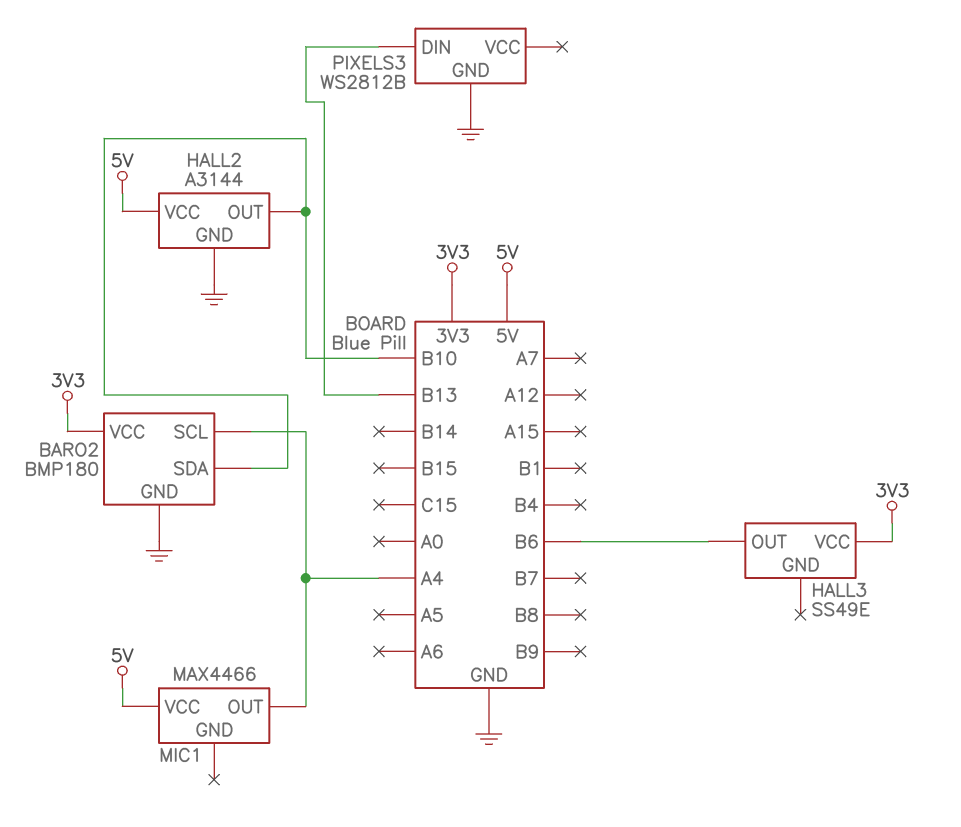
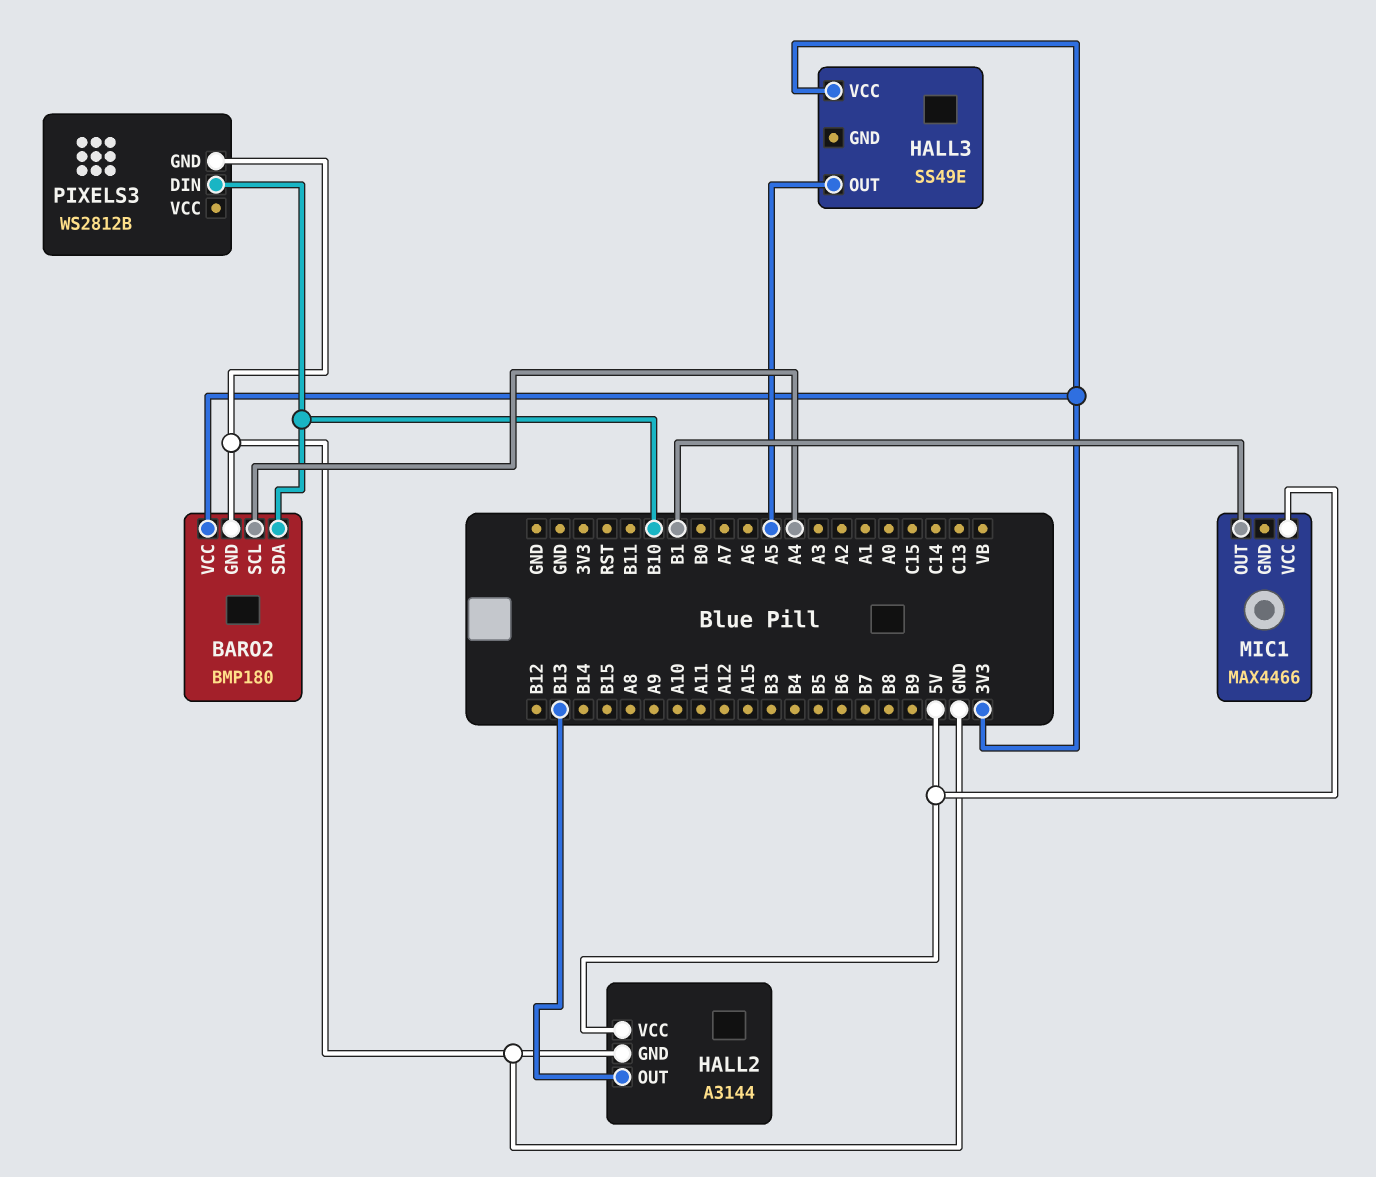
HALL2 pin OUT: B10 -> B13
HALL3 pin OUT: B6 -> A5
MIC1 pin OUT: A4 -> B1
PIXELS3 pin DIN: B13 -> B10

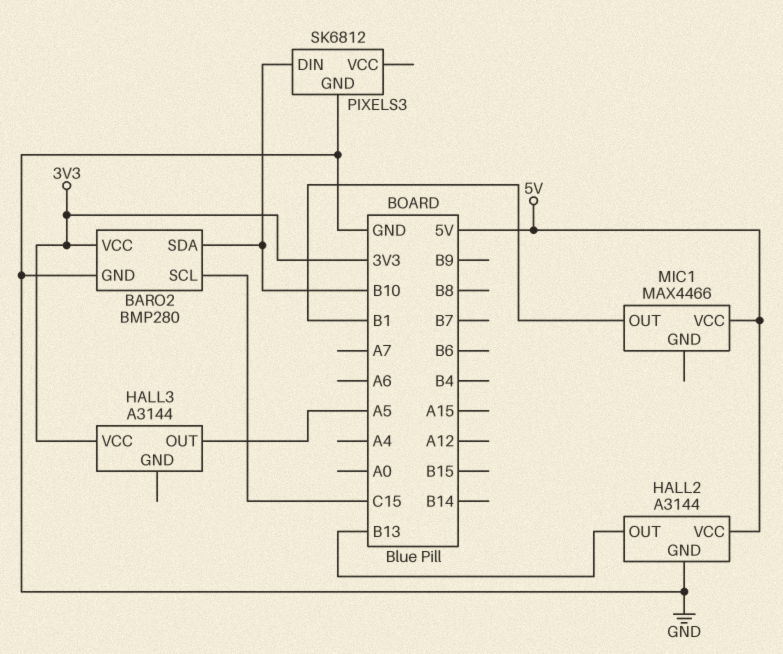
BARO2: BMP180 -> BMP280
BARO2 pin SCL: A4 -> C15
HALL3: SS49E -> A3144
PIXELS3: WS2812B -> SK6812

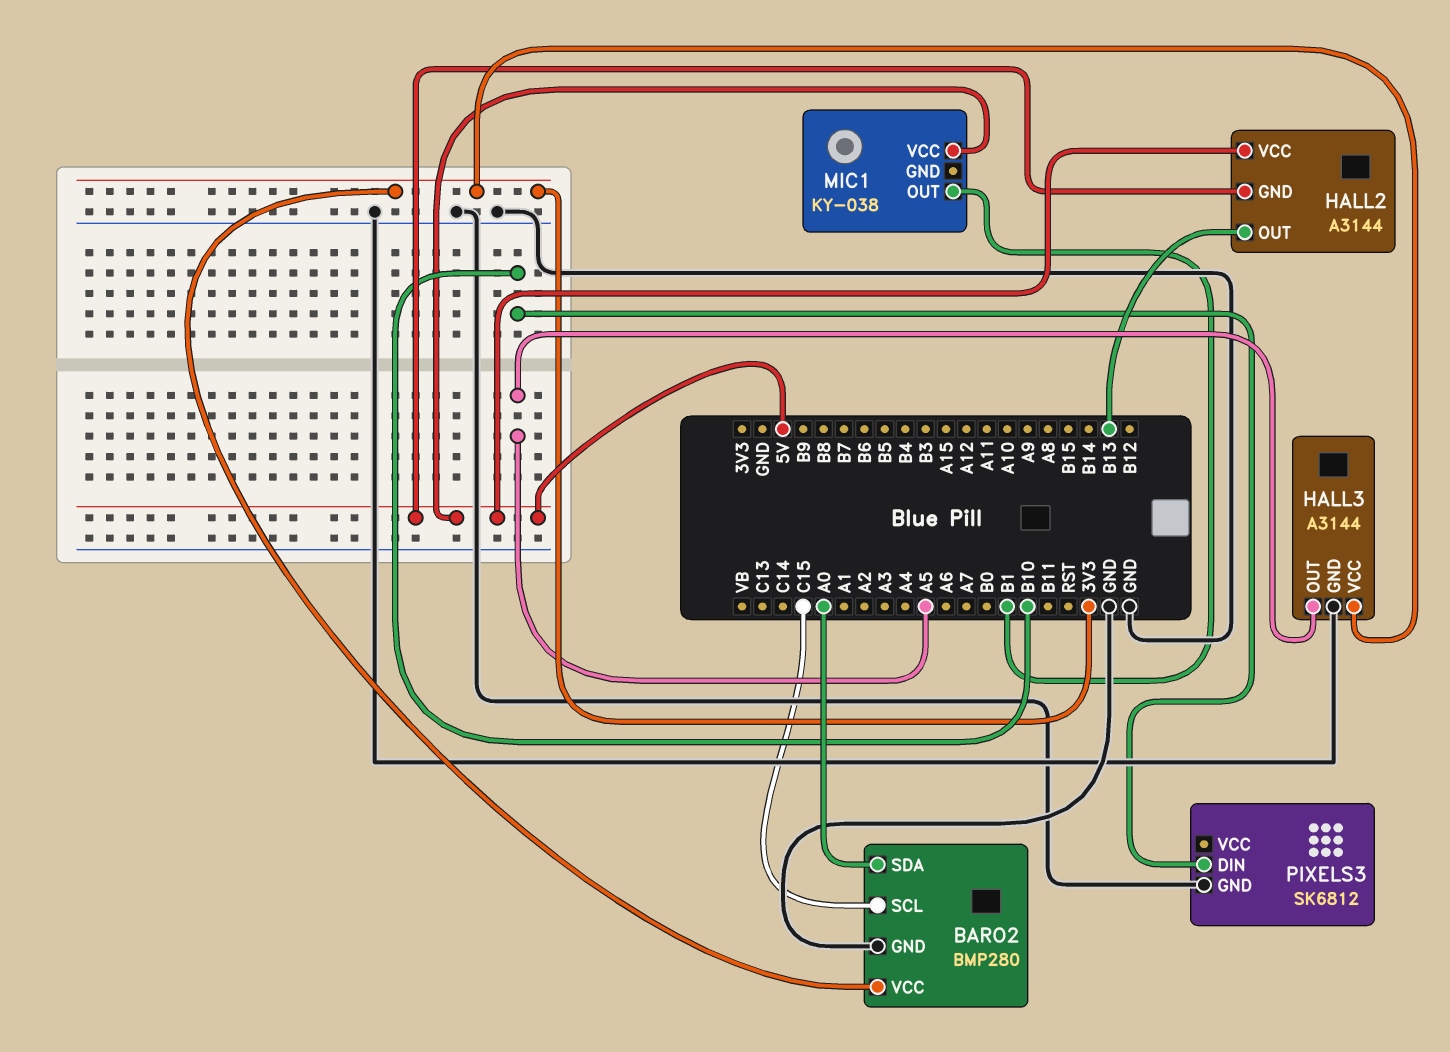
BARO2 pin SDA: B10 -> A0
HALL2 pin GND: GND -> 5V
HALL3 pin GND: none -> GND
MIC1: MAX4466 -> KY-038

